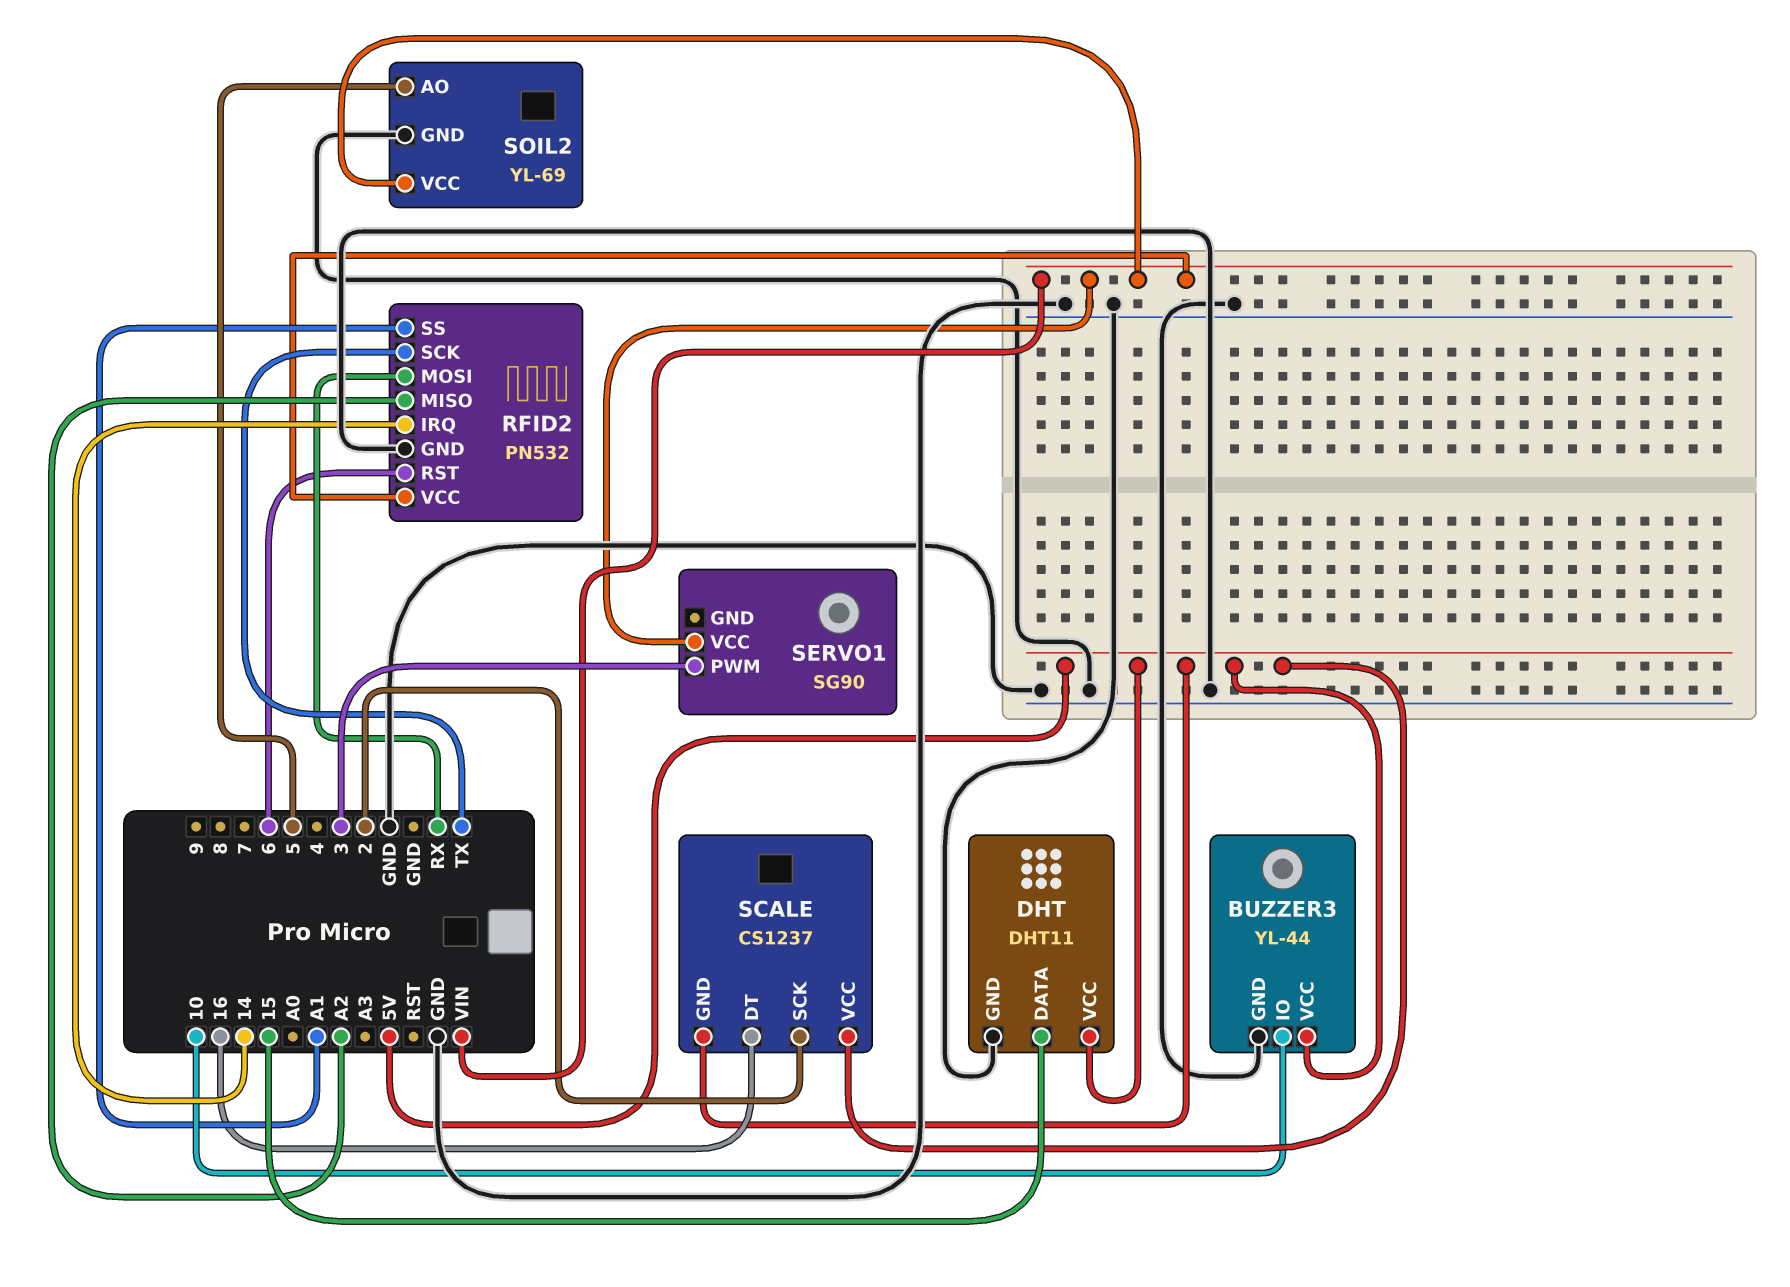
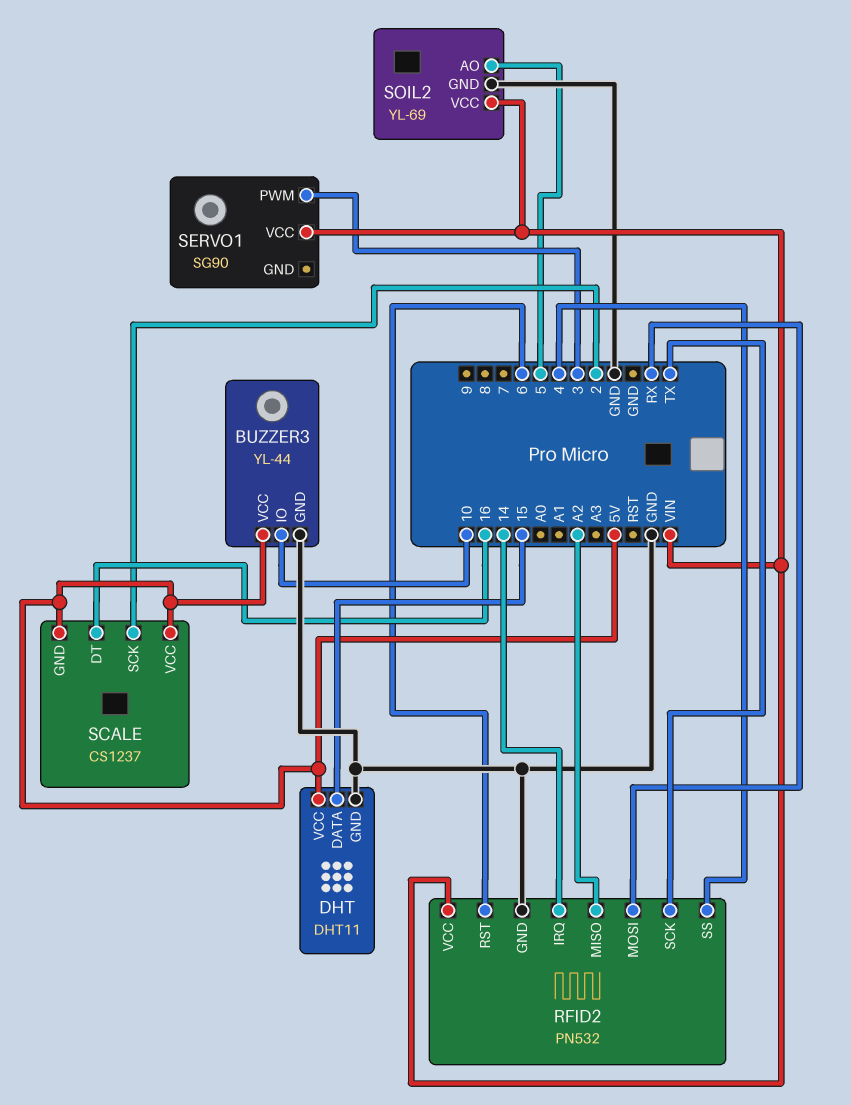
RFID2 pin SS: A1 -> 4

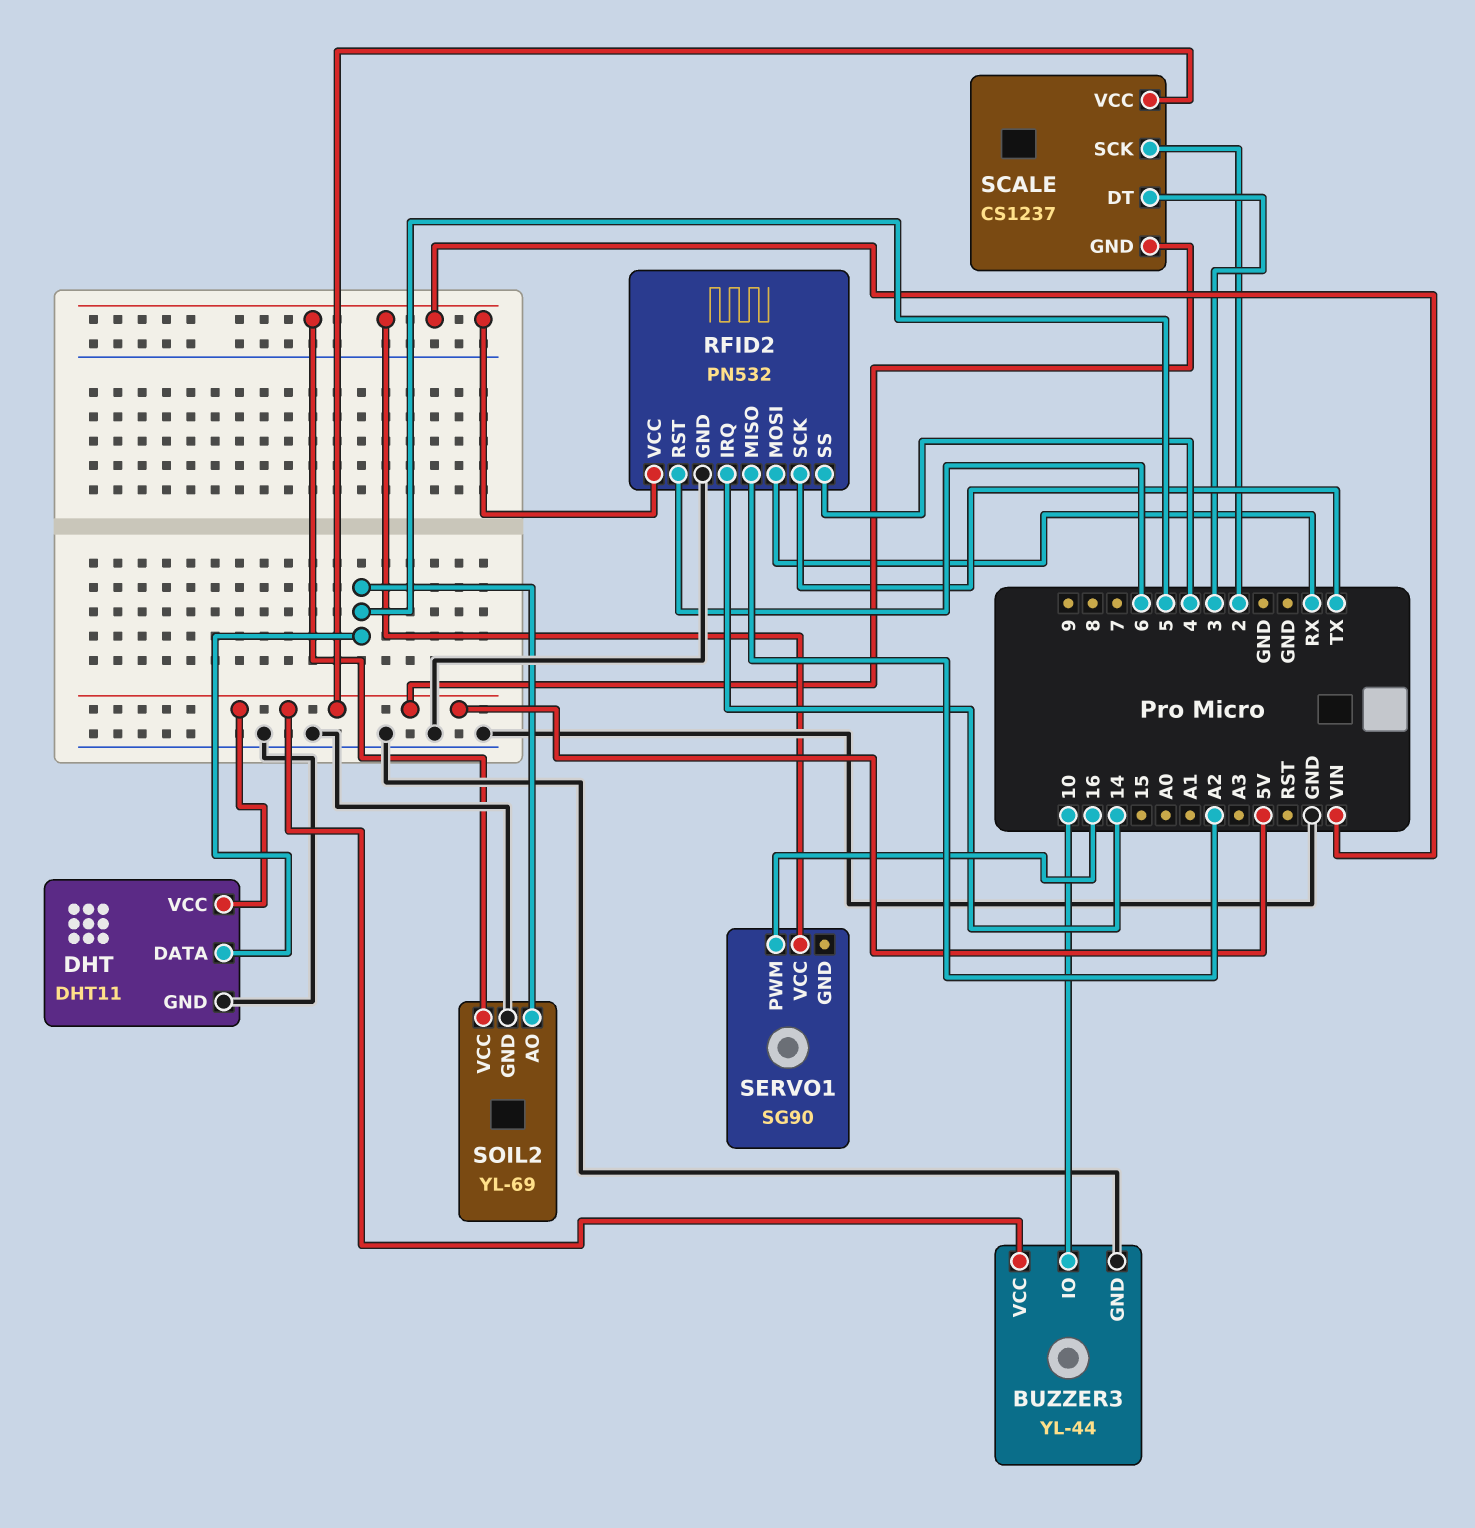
DHT pin DATA: 15 -> 5
SCALE pin DT: 16 -> 3
SERVO1 pin PWM: 3 -> 16

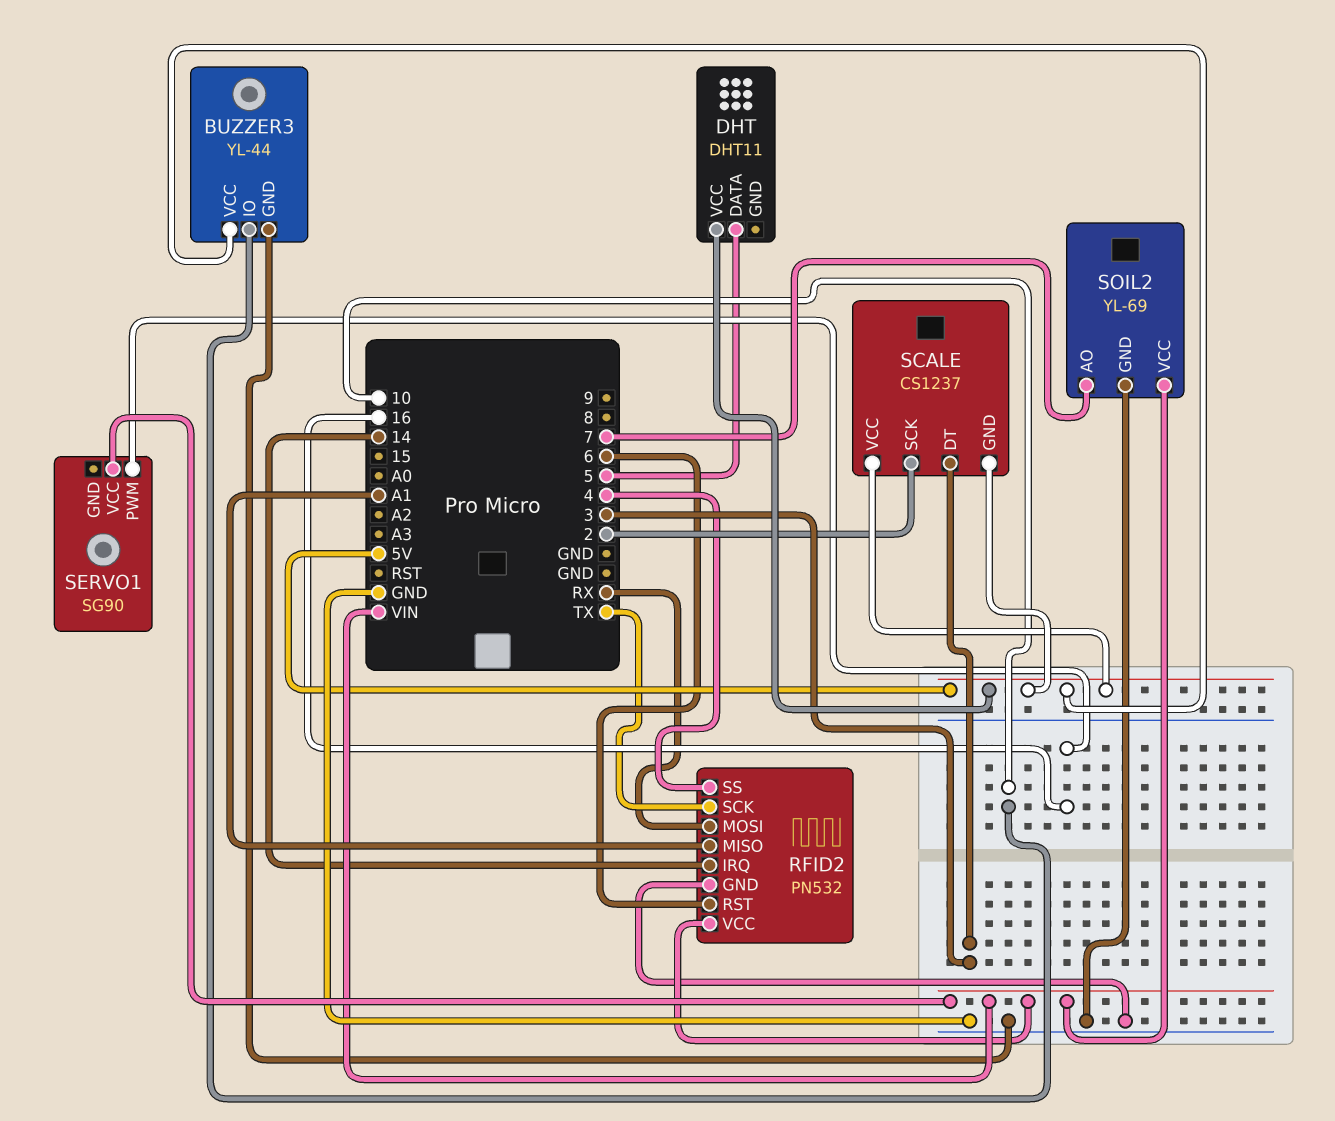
DHT pin GND: GND -> none
RFID2 pin MISO: A2 -> A1
SOIL2 pin AO: 5 -> 7

